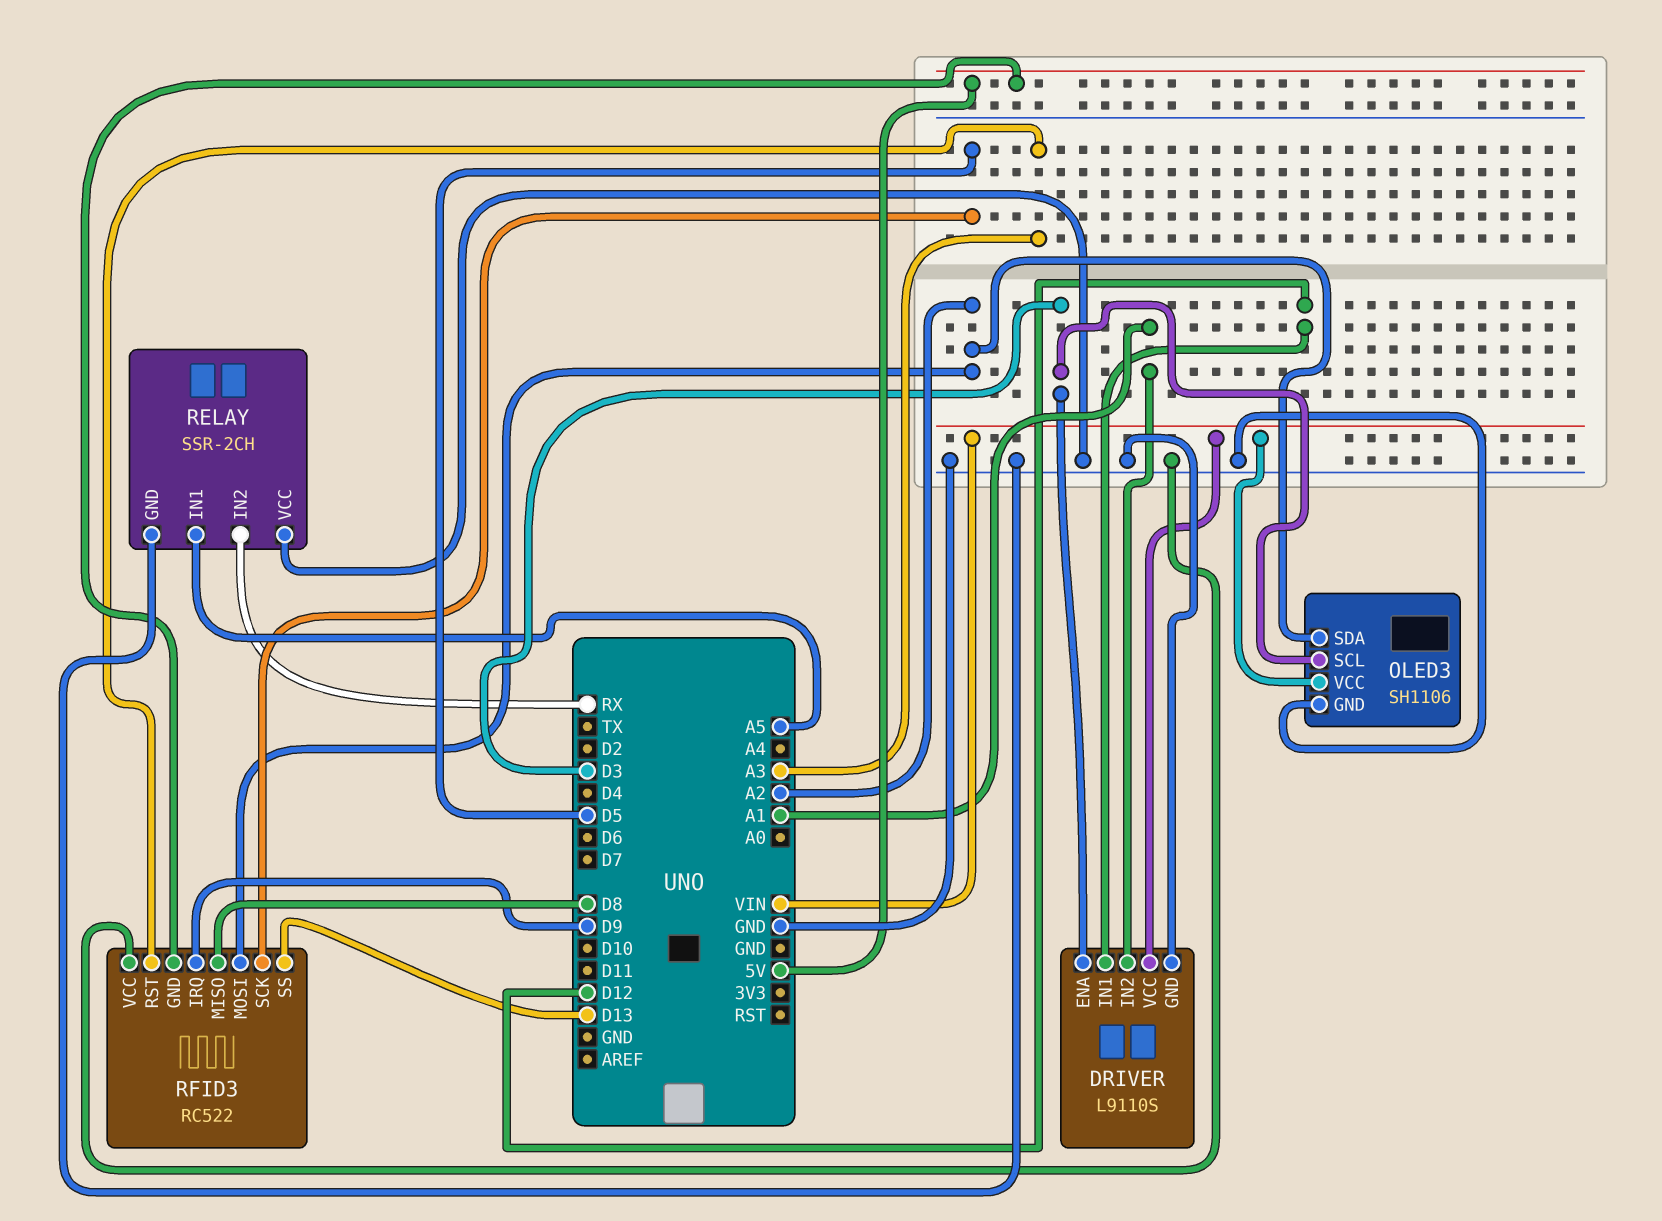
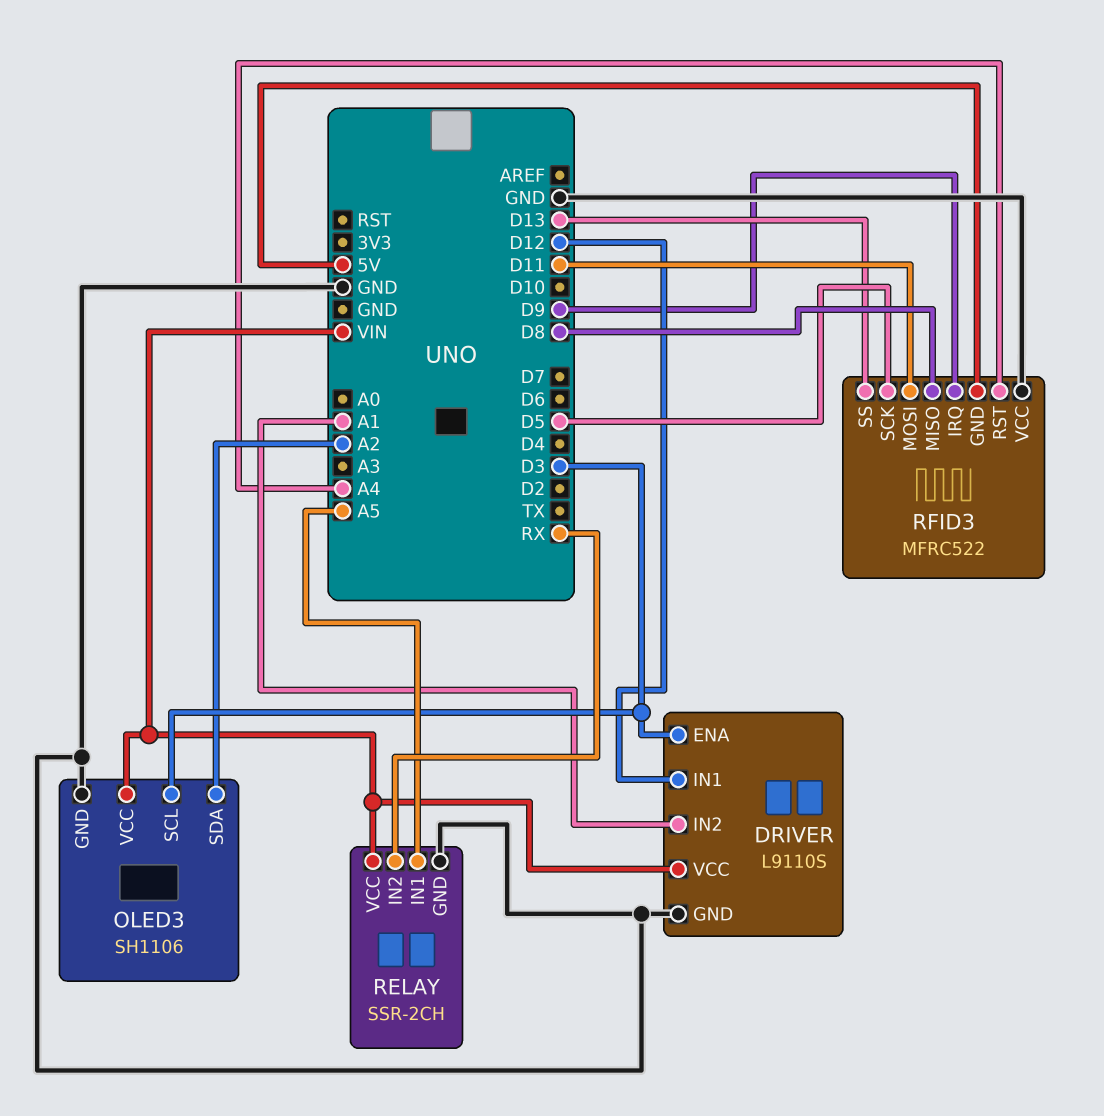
RELAY pin VCC: GND -> VIN
RFID3: RC522 -> MFRC522
RFID3 pin MOSI: A2 -> D11
RFID3 pin RST: A3 -> A4

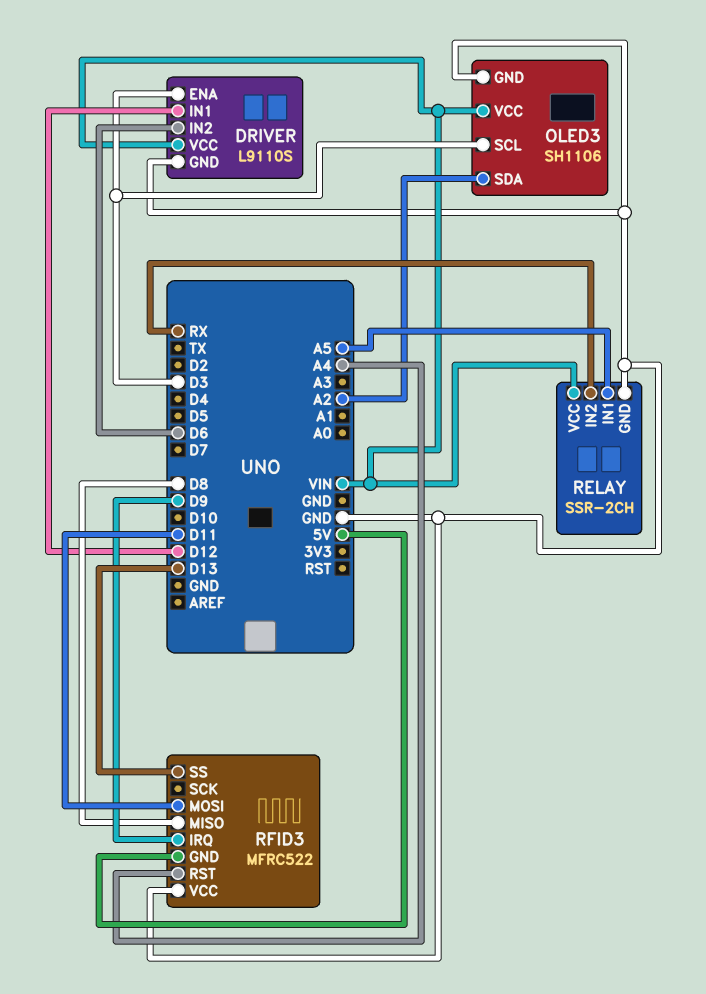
DRIVER pin IN2: A1 -> D6
RFID3 pin SCK: D5 -> none

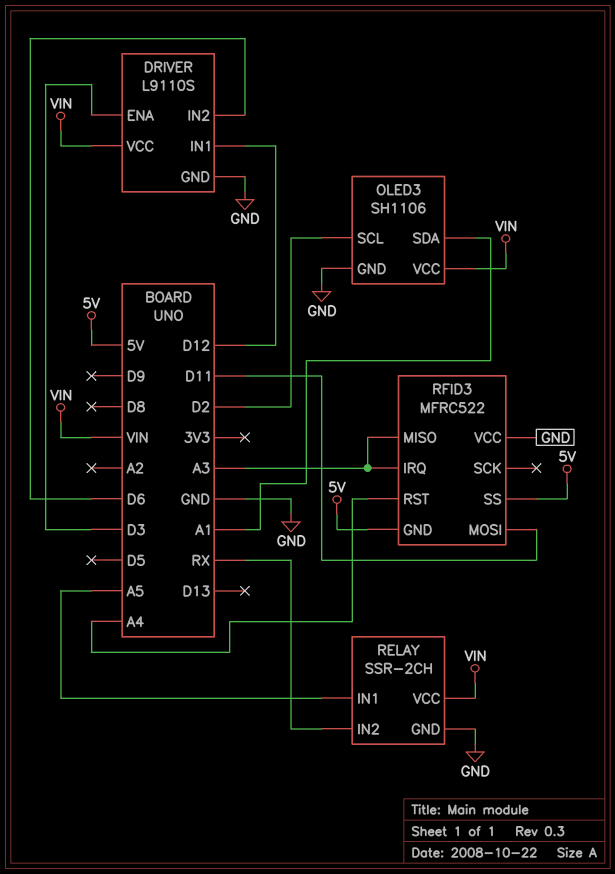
OLED3 pin SCL: D3 -> D2
OLED3 pin SDA: A2 -> A1
RFID3 pin IRQ: D9 -> A3
RFID3 pin MISO: D8 -> A3
RFID3 pin SS: D13 -> 5V

